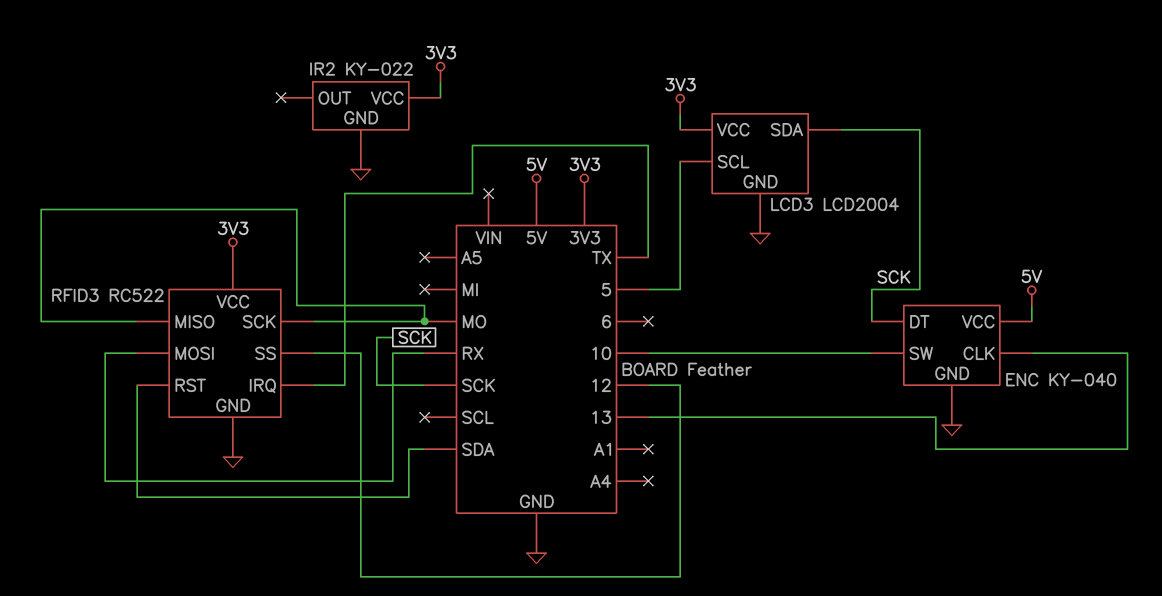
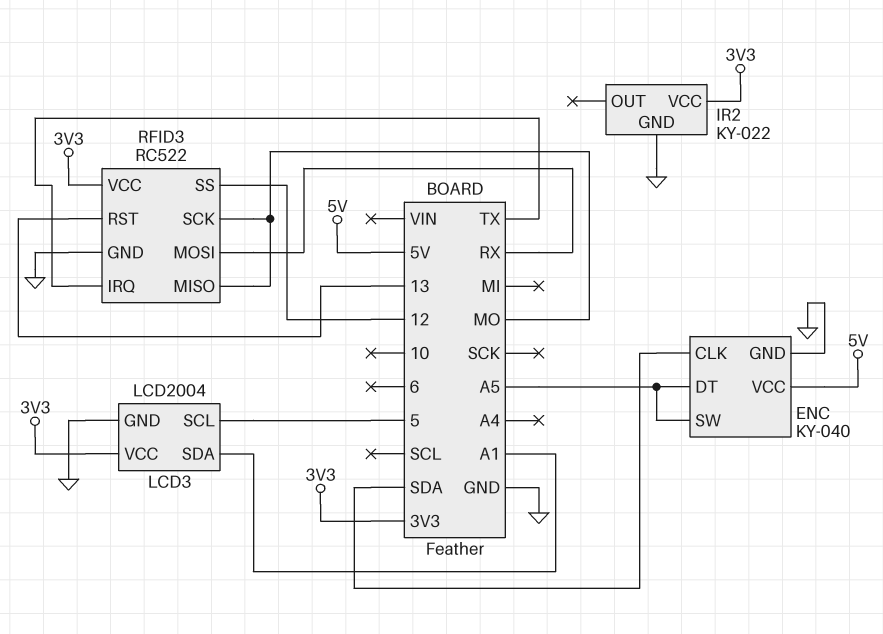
ENC pin CLK: 13 -> SDA
ENC pin DT: SCK -> A5
ENC pin SW: 10 -> A5
LCD3 pin SDA: SCK -> A1
RFID3 pin RST: SDA -> 13

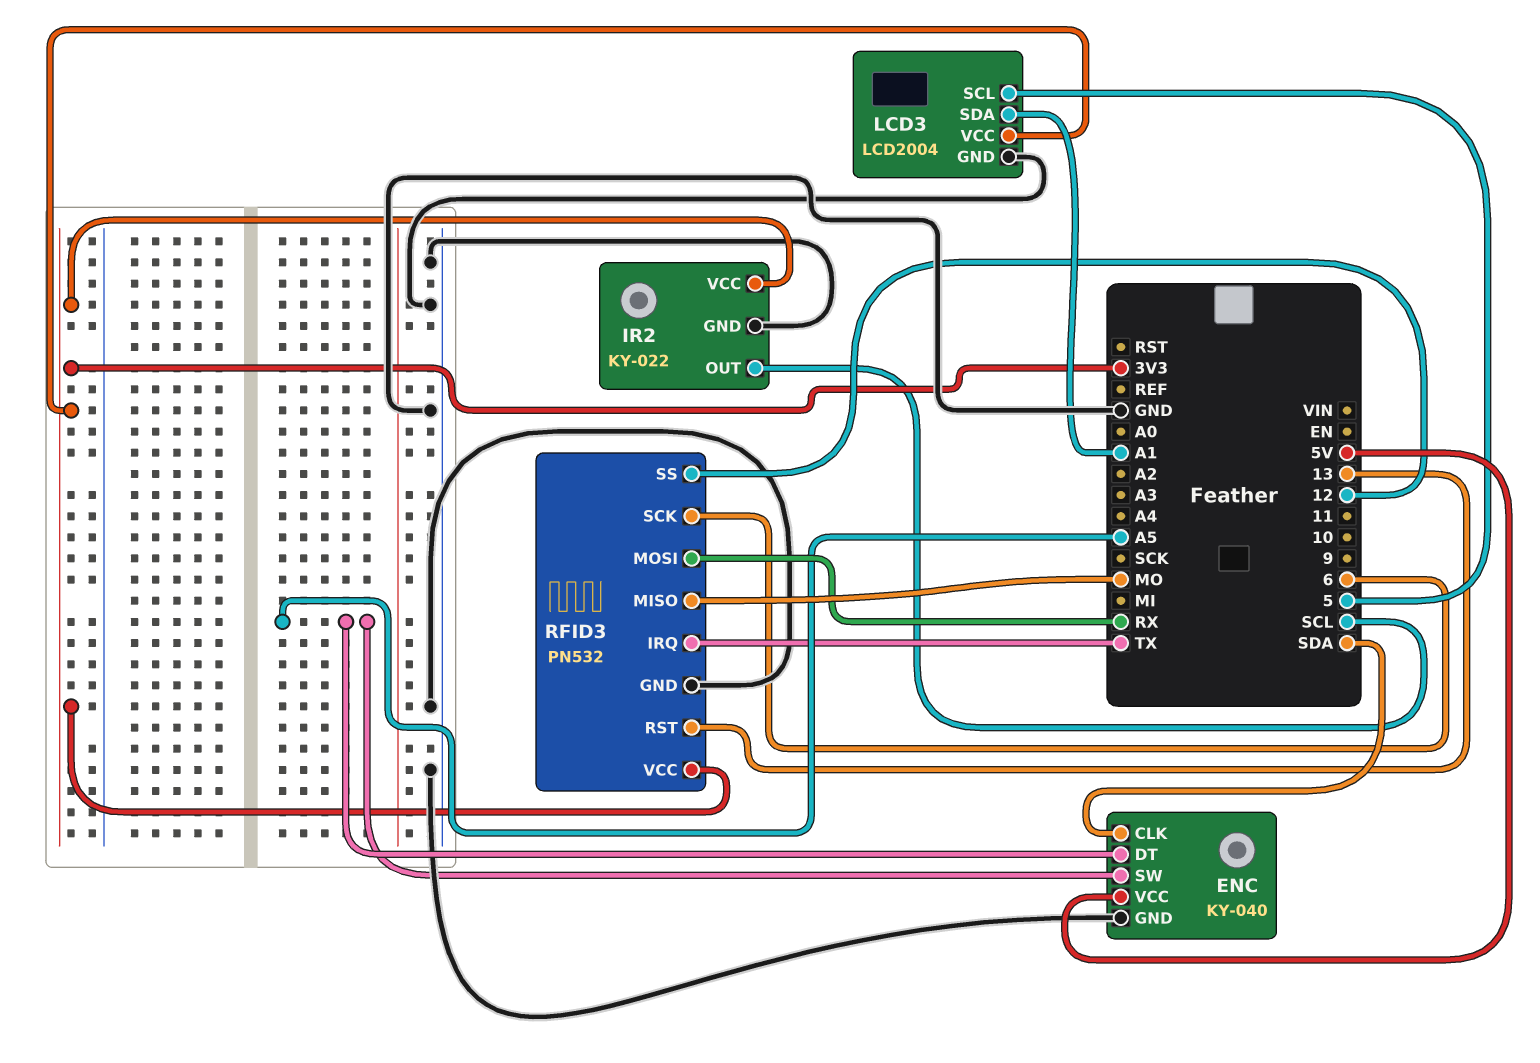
IR2 pin OUT: none -> SCL
RFID3: RC522 -> PN532
RFID3 pin SCK: MO -> 6

